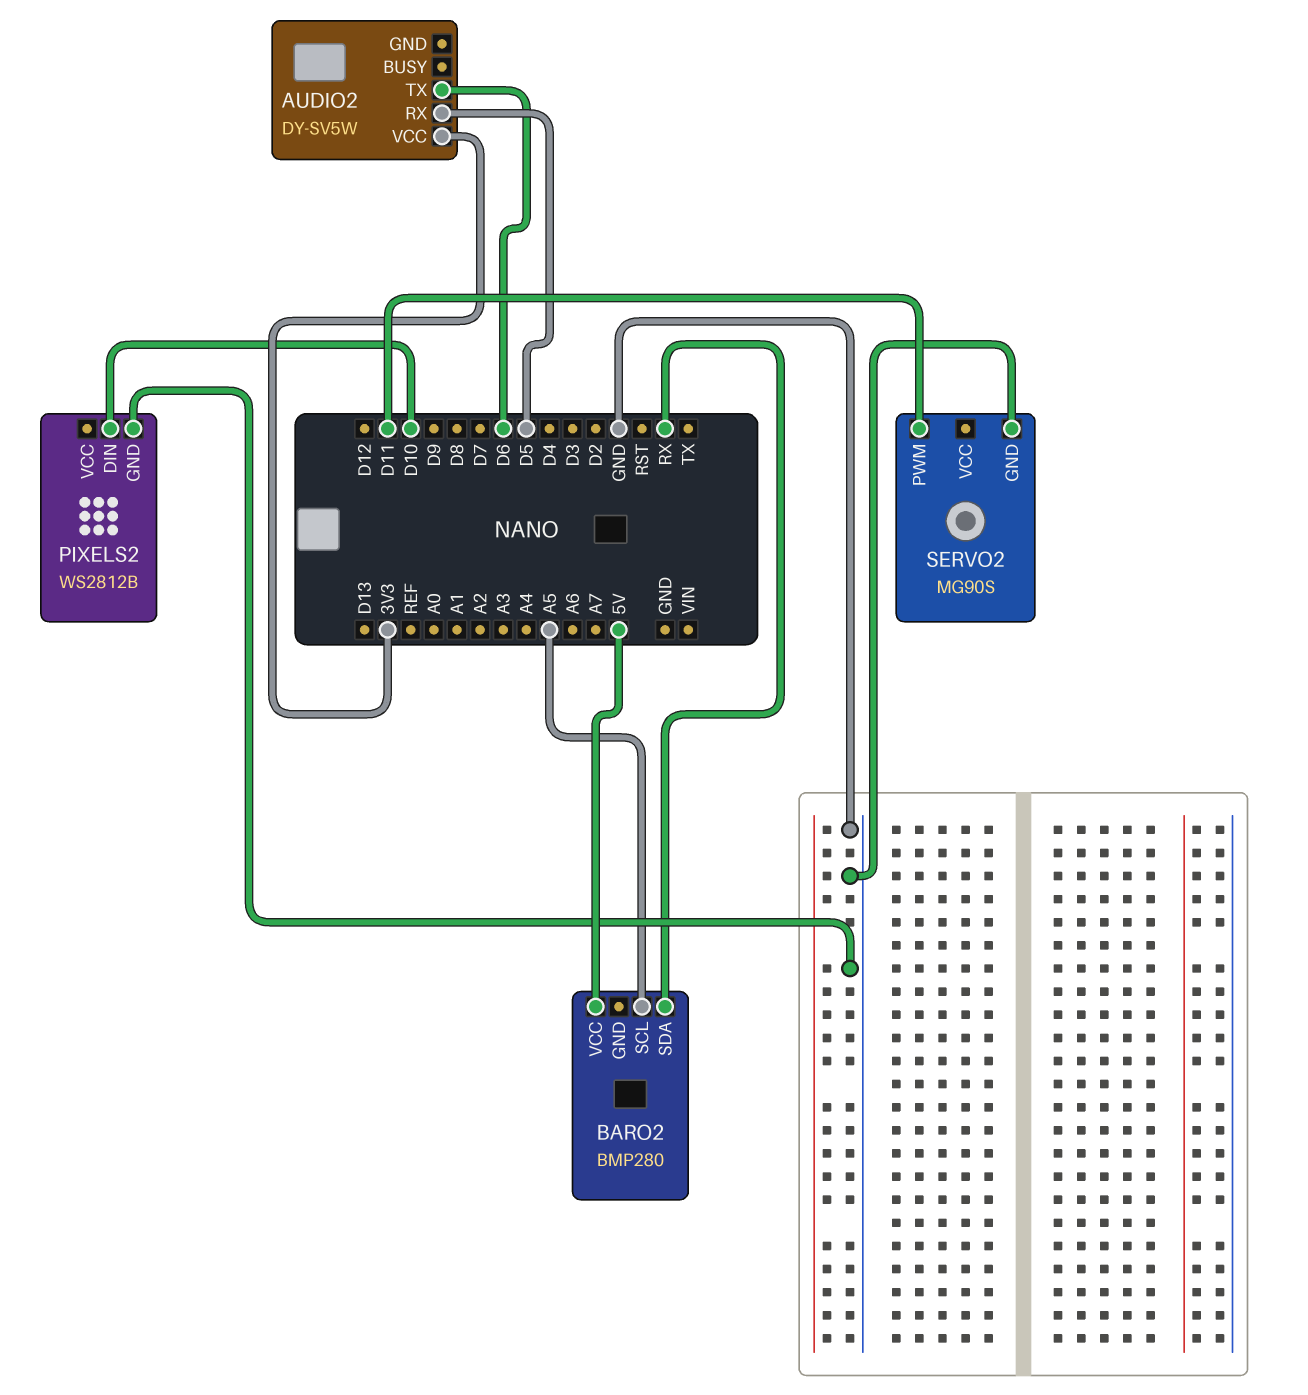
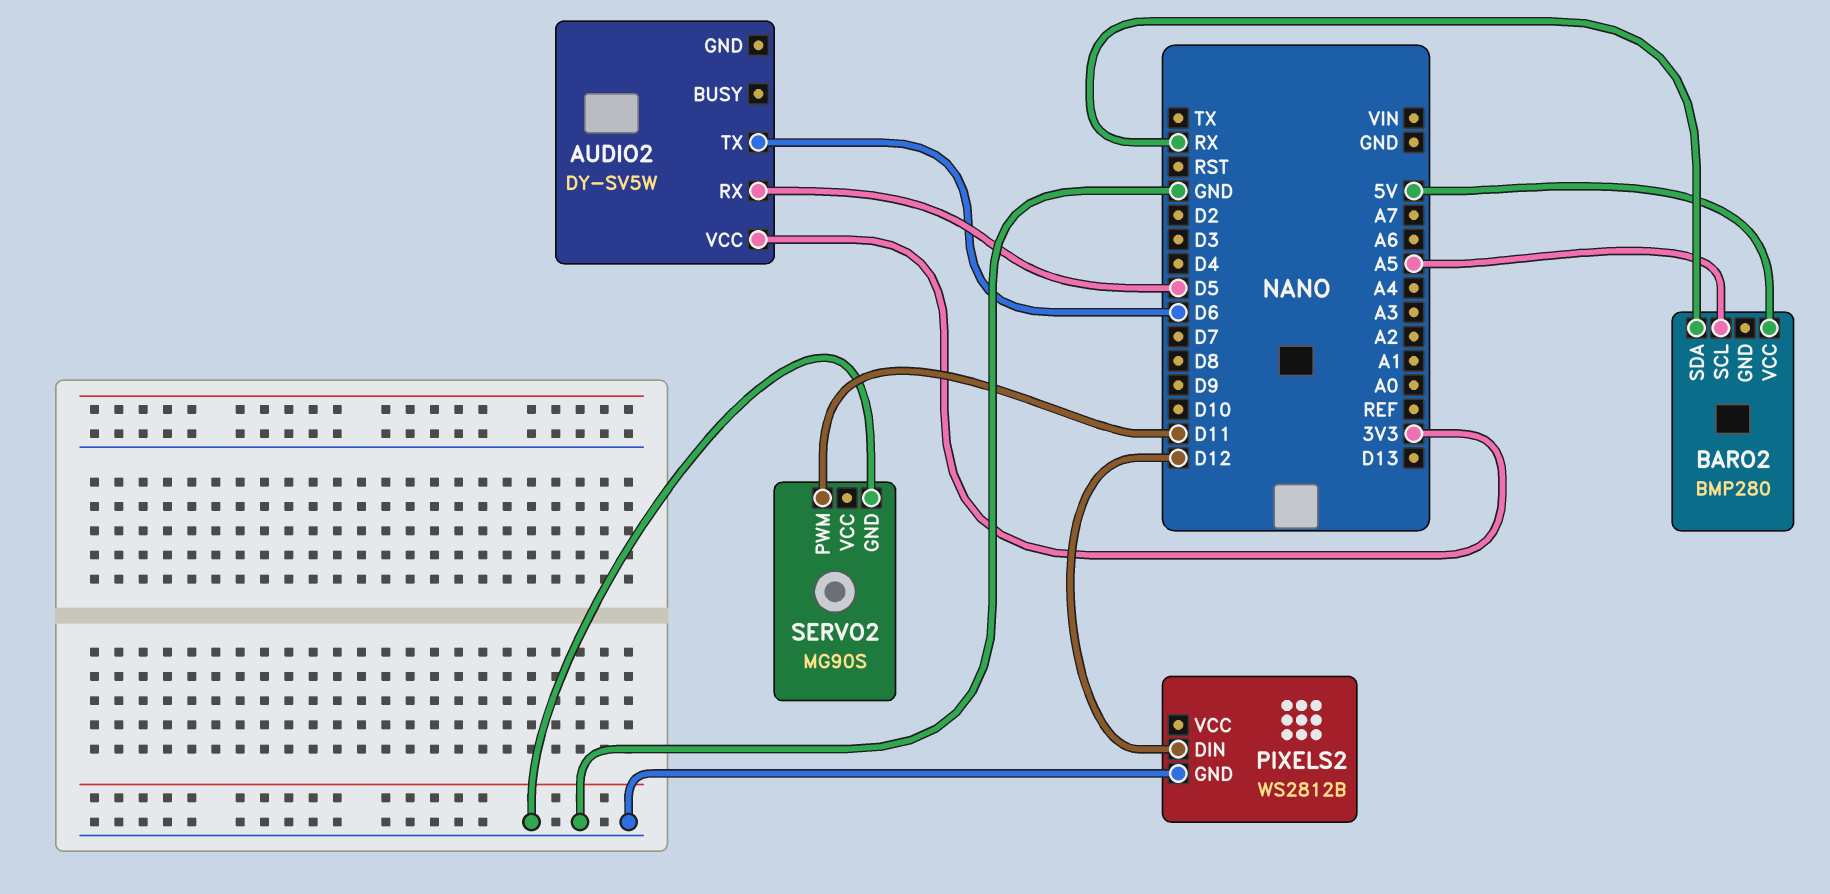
PIXELS2 pin DIN: D10 -> D12

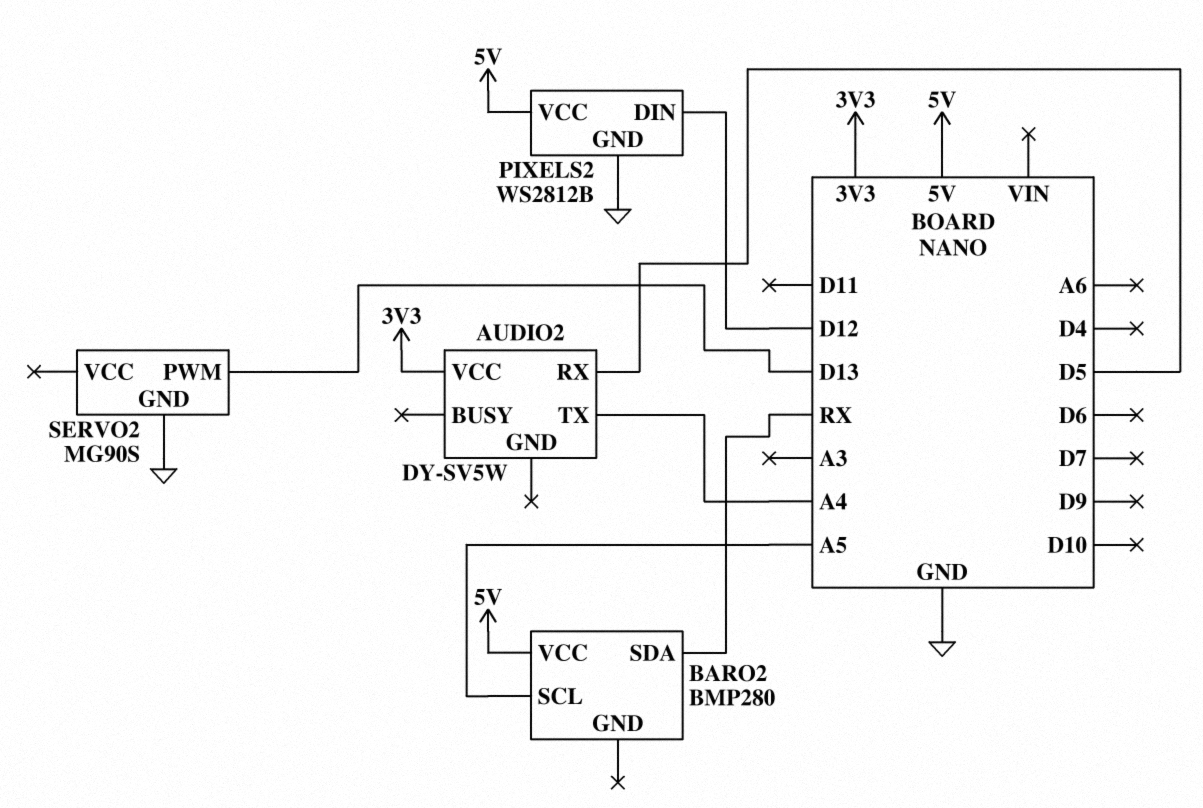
AUDIO2 pin TX: D6 -> A4
PIXELS2 pin VCC: none -> 5V
SERVO2 pin PWM: D11 -> D13

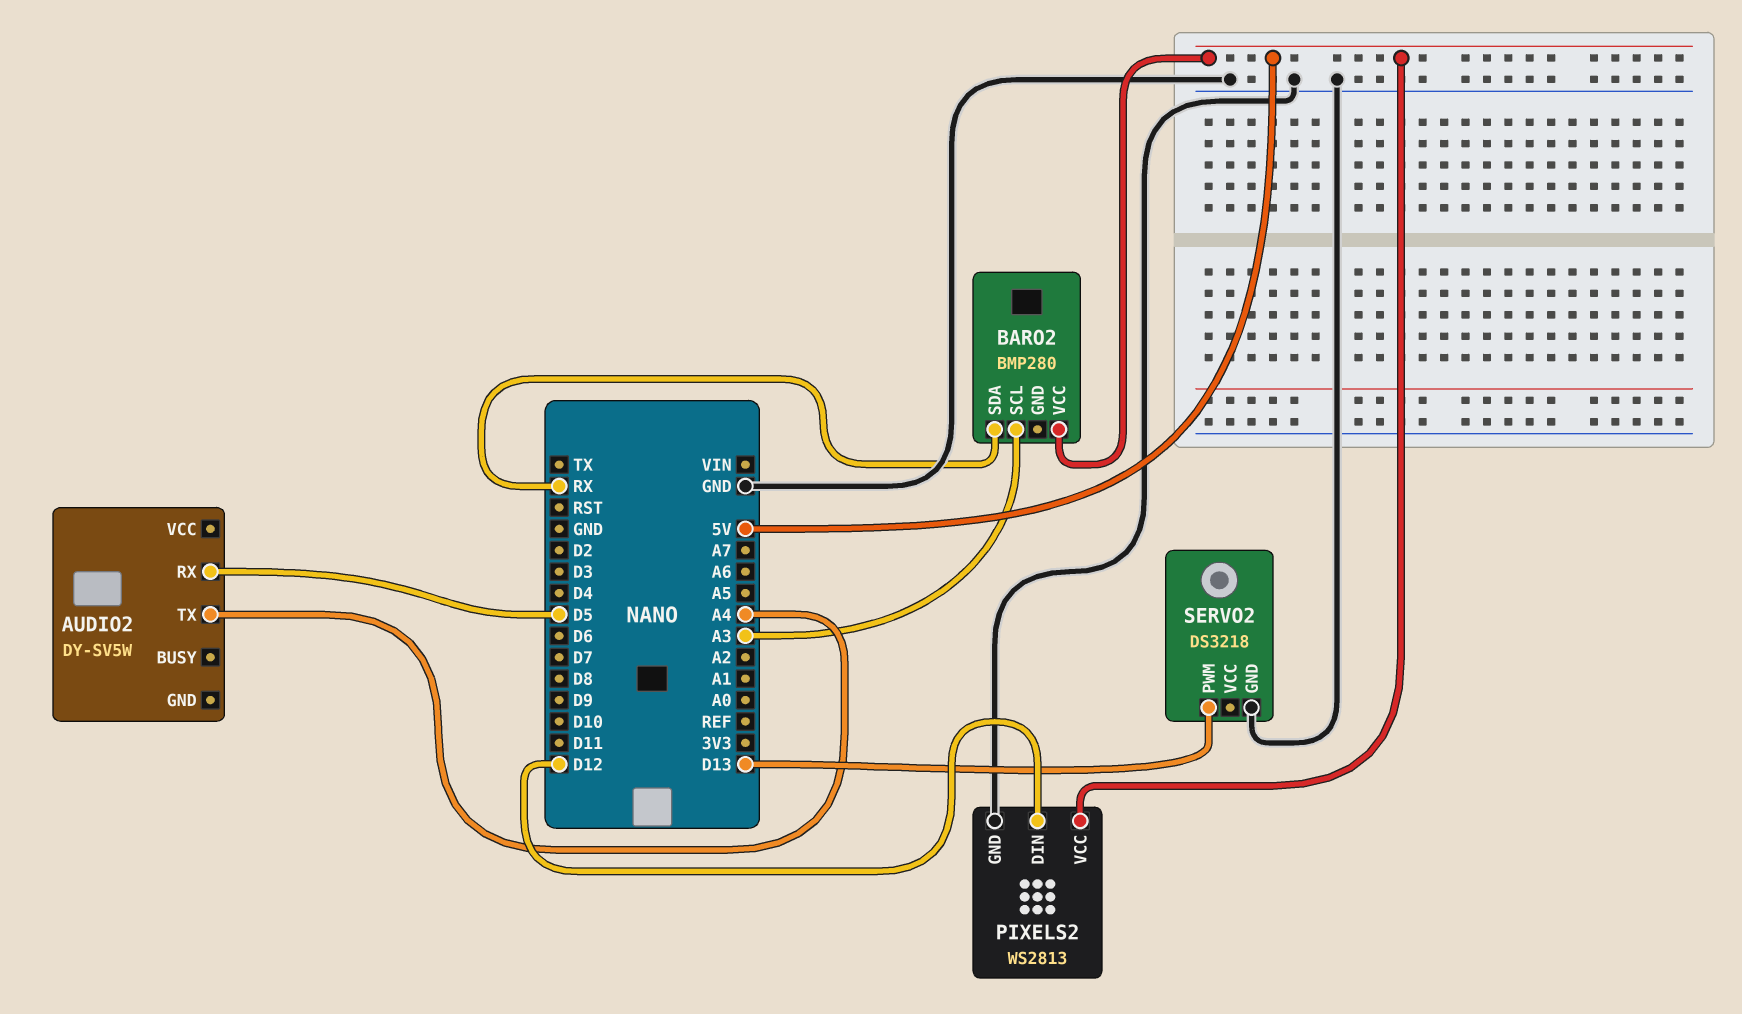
AUDIO2 pin VCC: 3V3 -> none
BARO2 pin SCL: A5 -> A3
PIXELS2: WS2812B -> WS2813
SERVO2: MG90S -> DS3218

